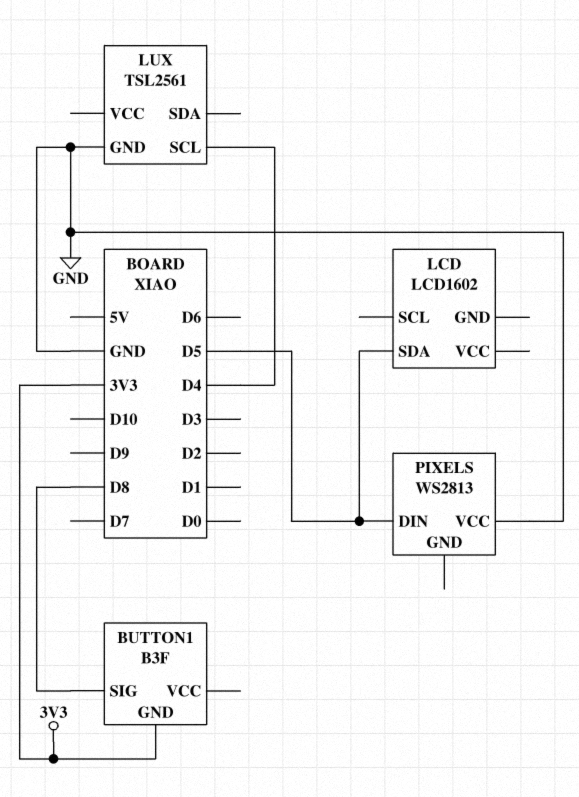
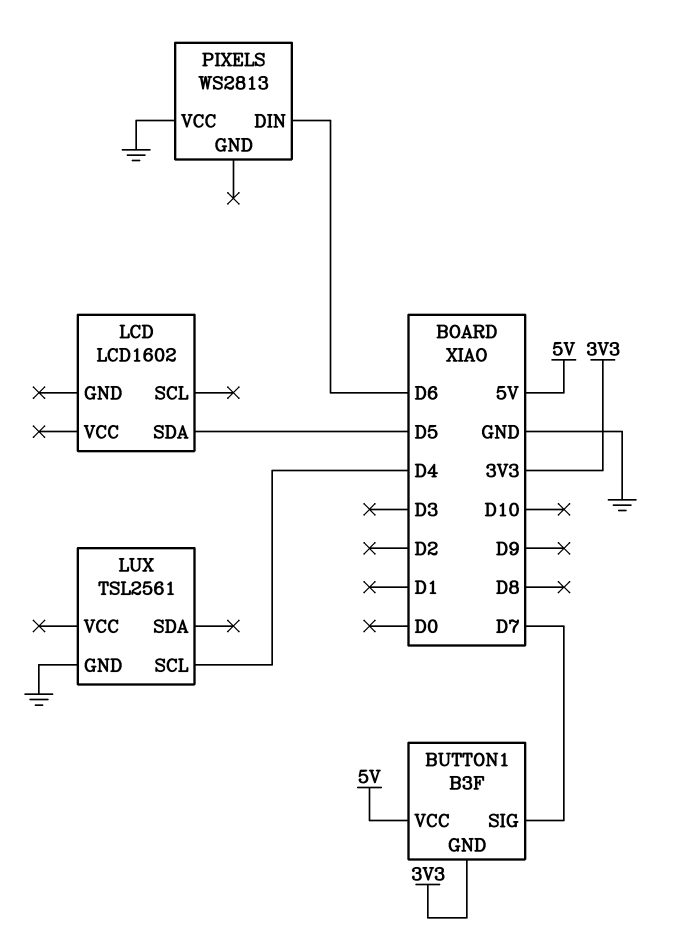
BUTTON1 pin SIG: D8 -> D7
BUTTON1 pin VCC: none -> 5V
PIXELS pin DIN: D5 -> D6

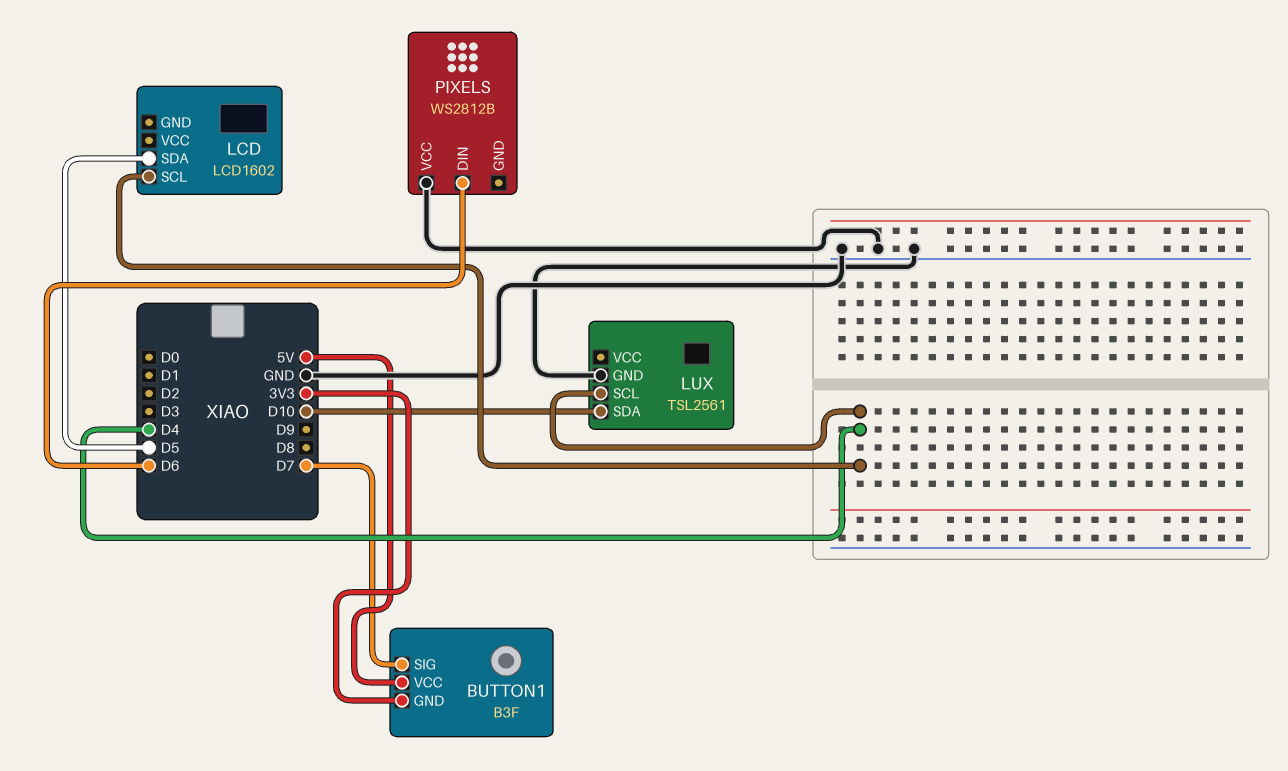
LCD pin SCL: none -> D4
LUX pin SDA: none -> D10
PIXELS: WS2813 -> WS2812B

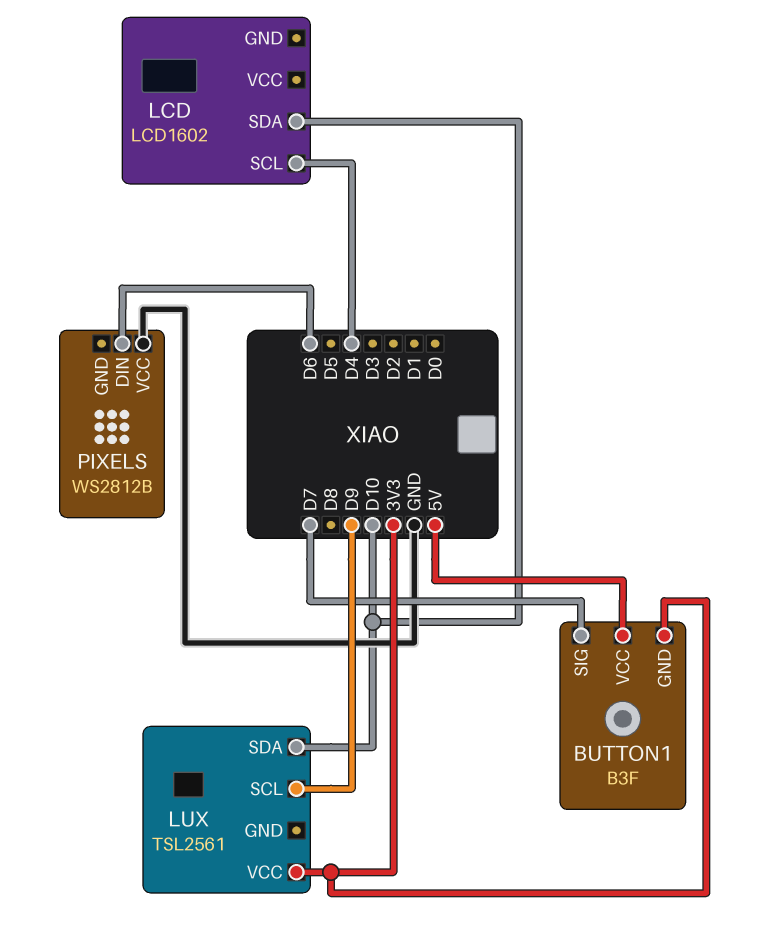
LCD pin SDA: D5 -> D10
LUX pin GND: GND -> none
LUX pin SCL: D4 -> D9
LUX pin VCC: none -> 3V3

